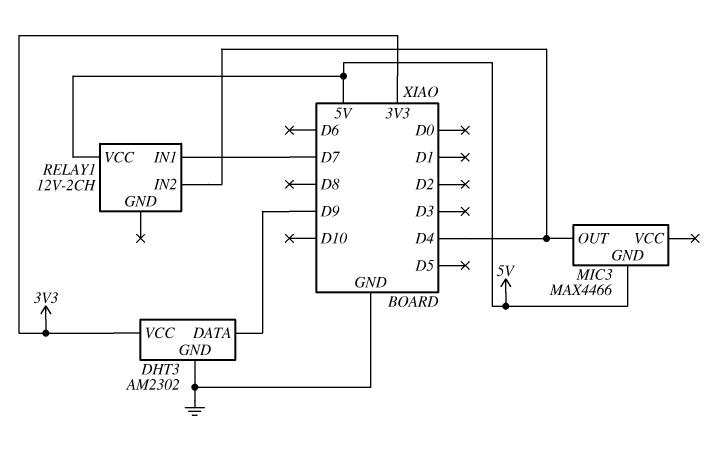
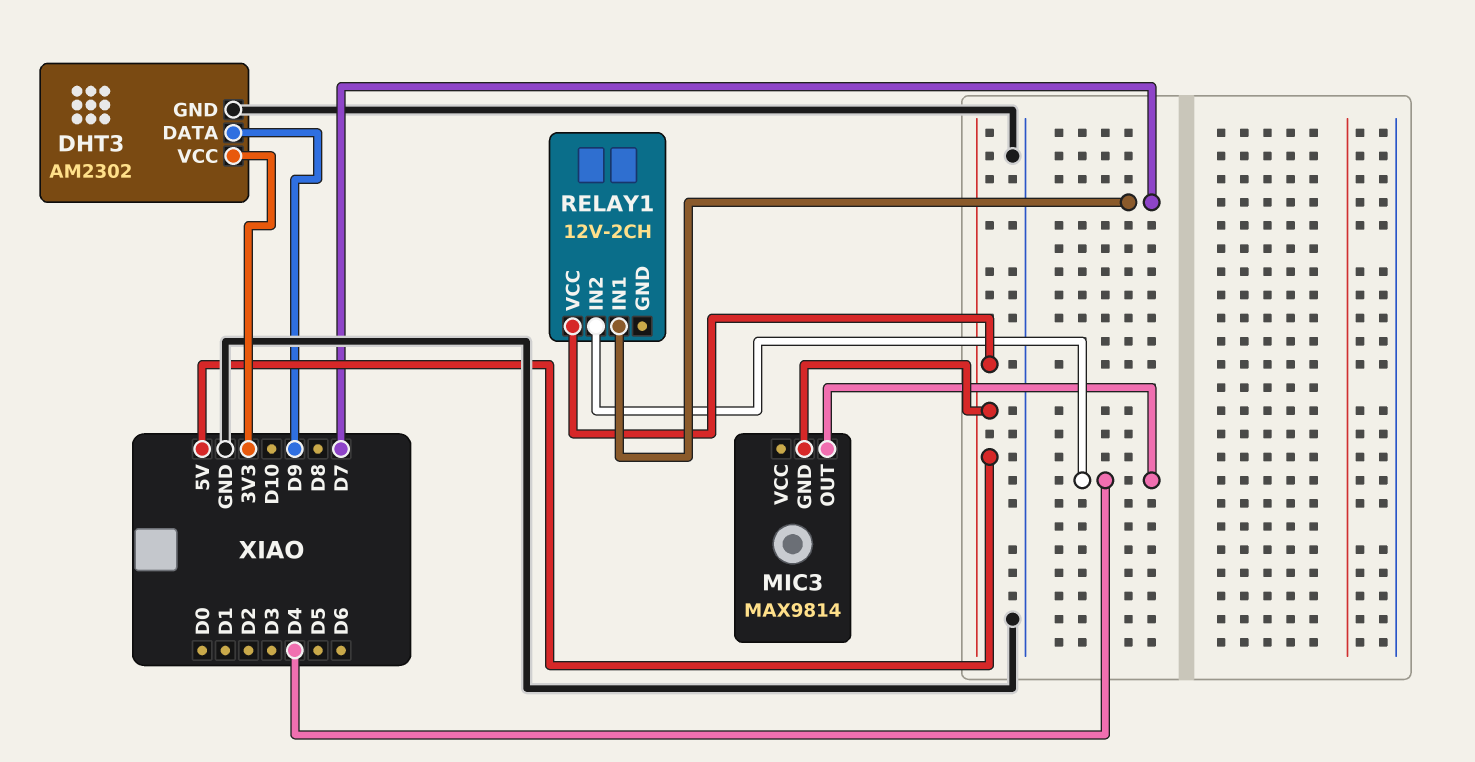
MIC3: MAX4466 -> MAX9814

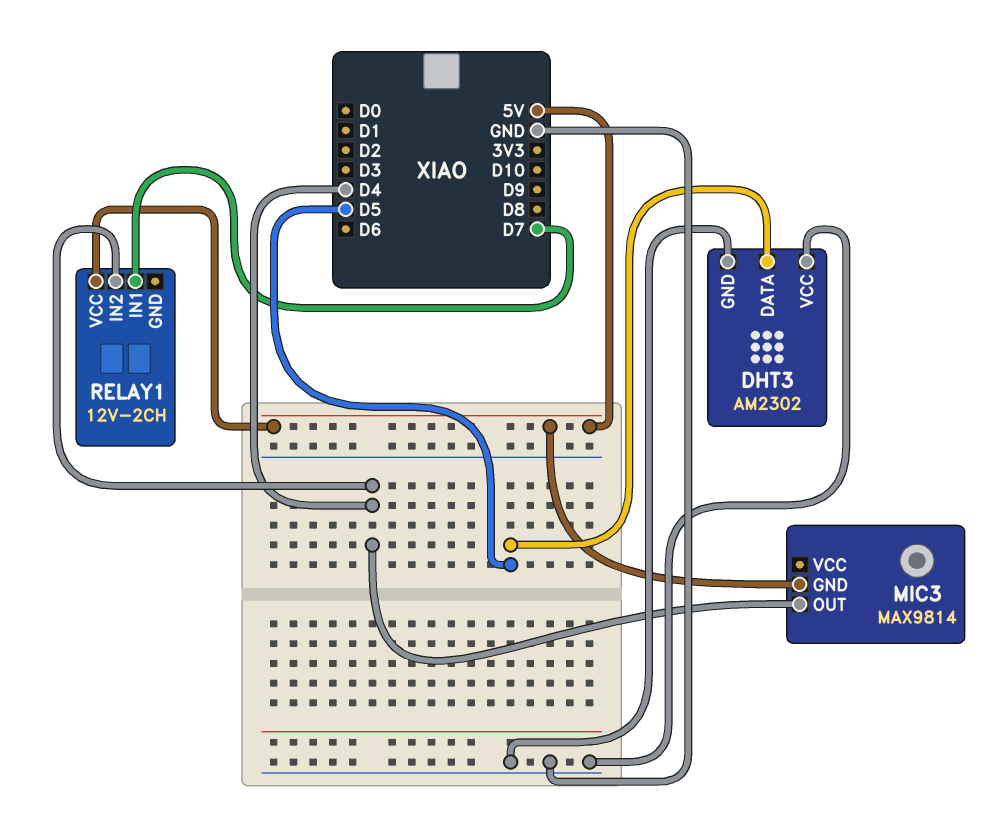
DHT3 pin DATA: D9 -> D5
DHT3 pin VCC: 3V3 -> GND

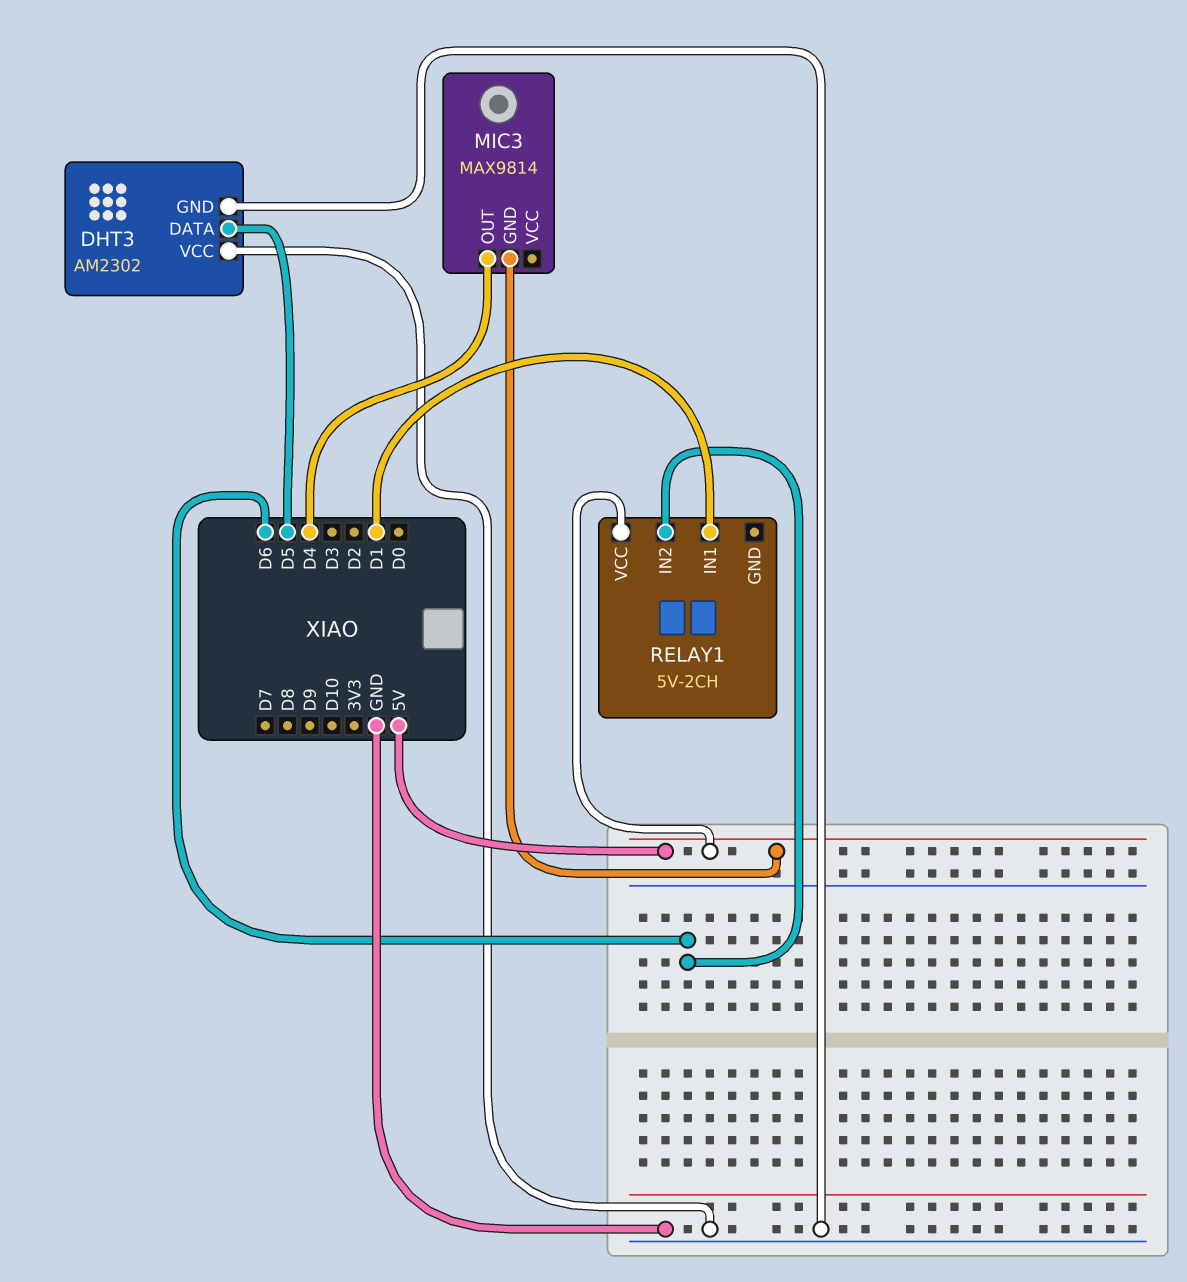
RELAY1: 12V-2CH -> 5V-2CH
RELAY1 pin IN1: D7 -> D1
RELAY1 pin IN2: D4 -> D6

